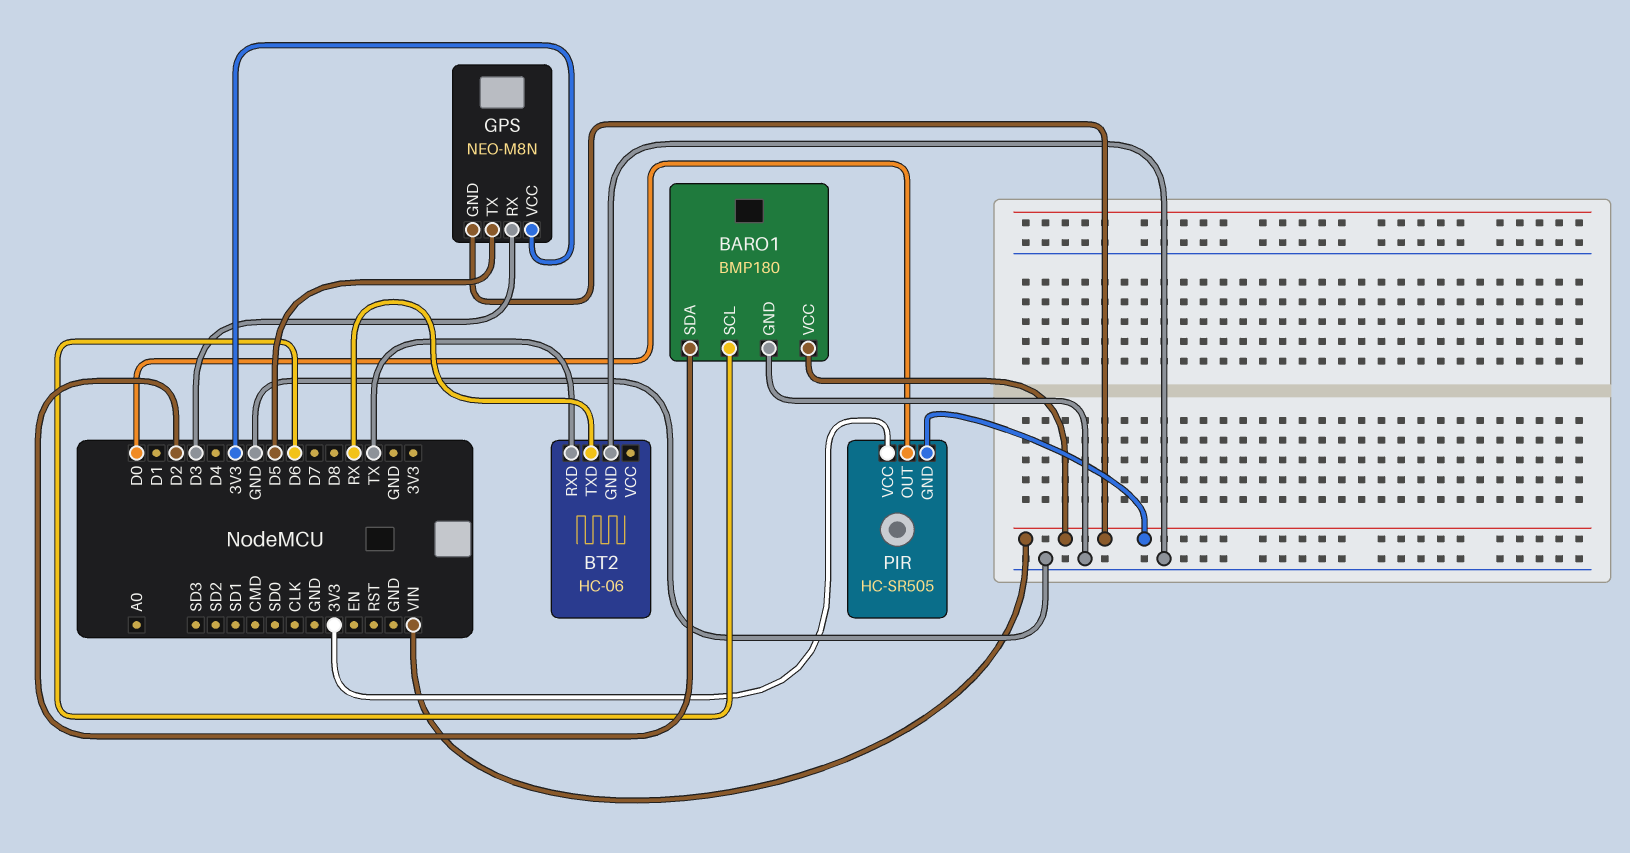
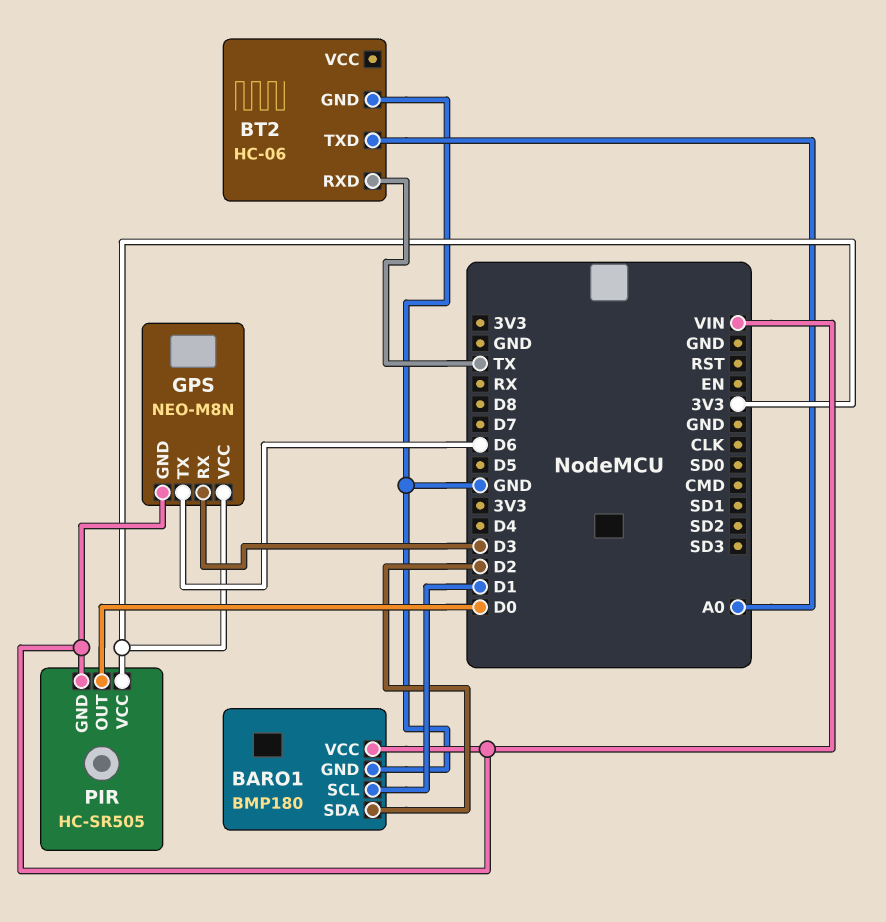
BARO1 pin SCL: D6 -> D1
BT2 pin TXD: RX -> A0
GPS pin TX: D5 -> D6

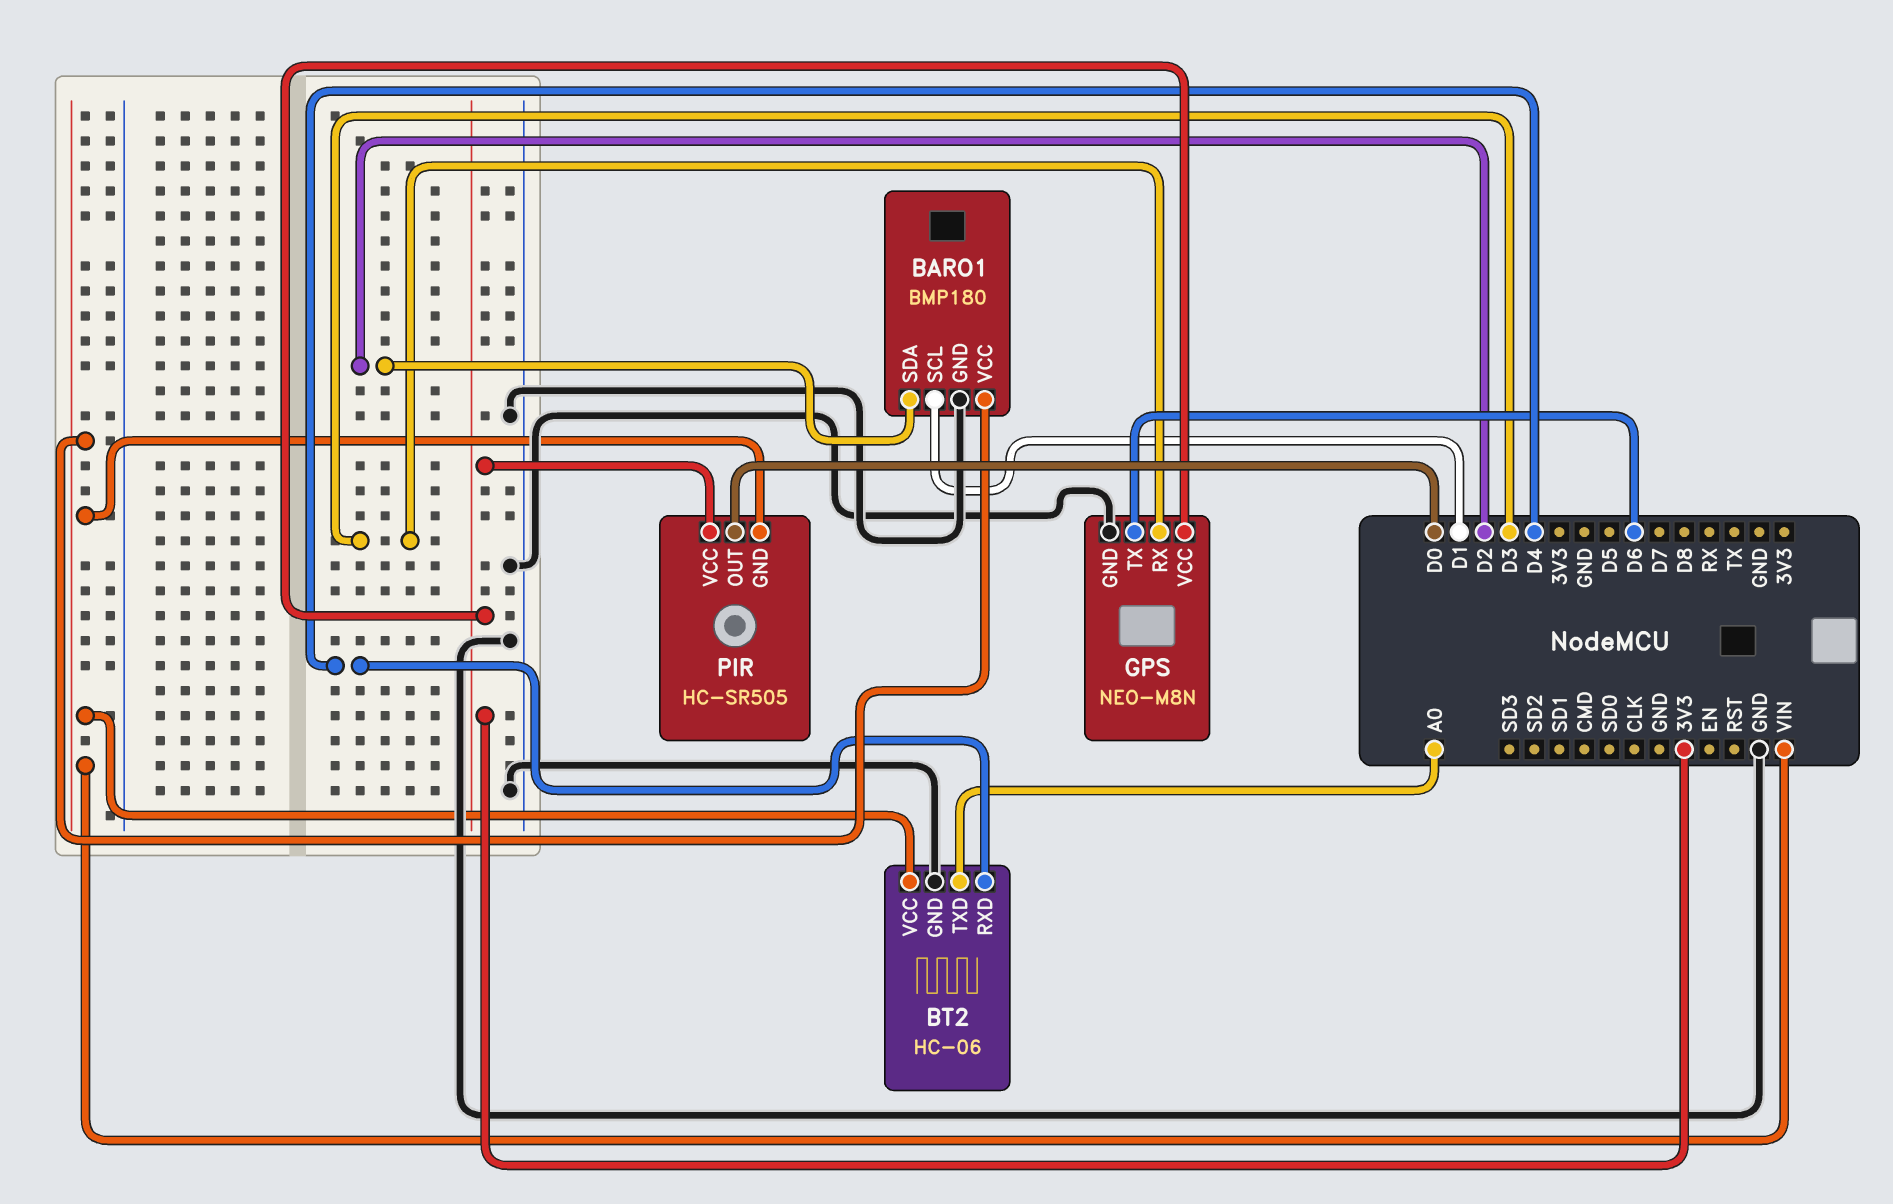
BT2 pin RXD: TX -> D4
BT2 pin VCC: none -> VIN
GPS pin GND: VIN -> GND

